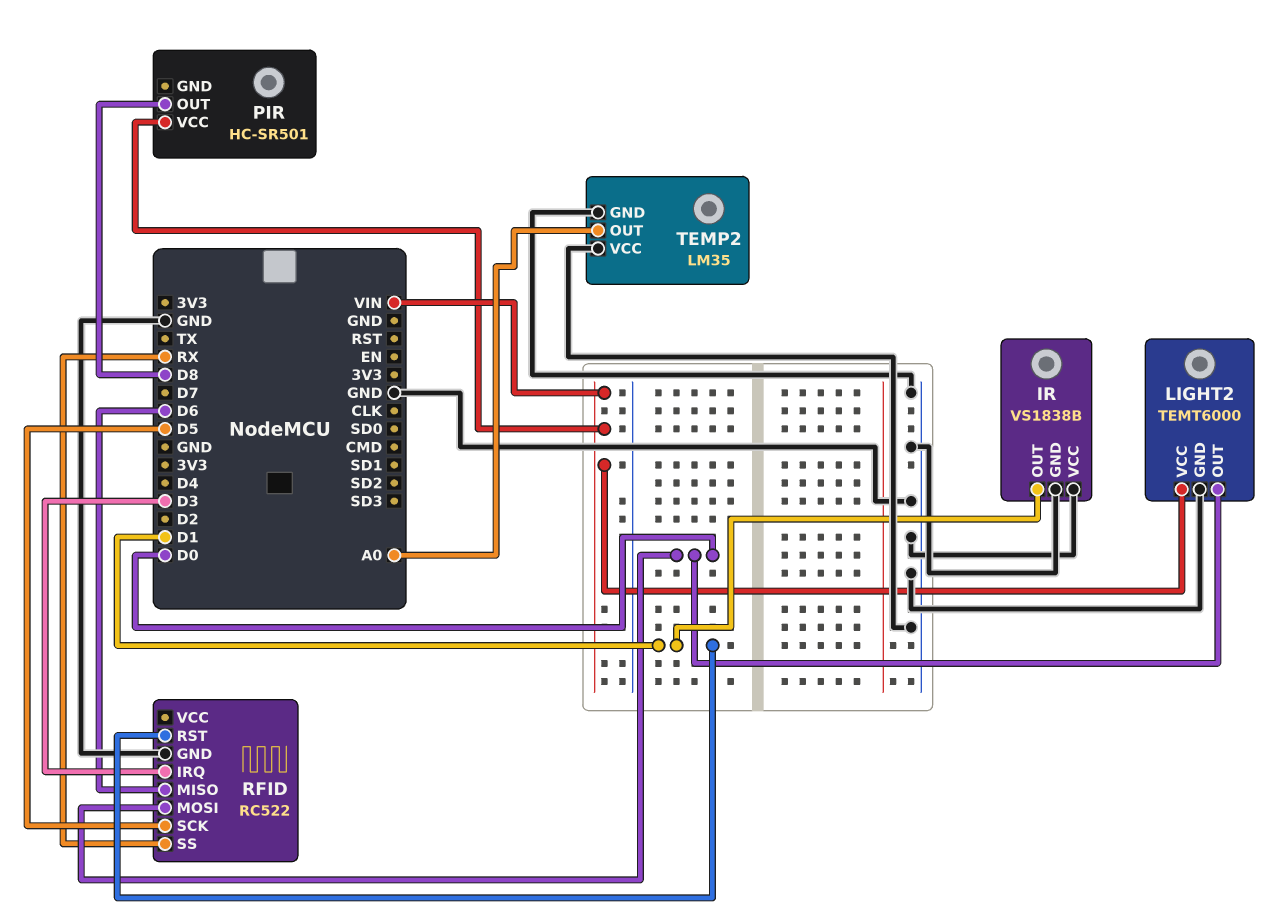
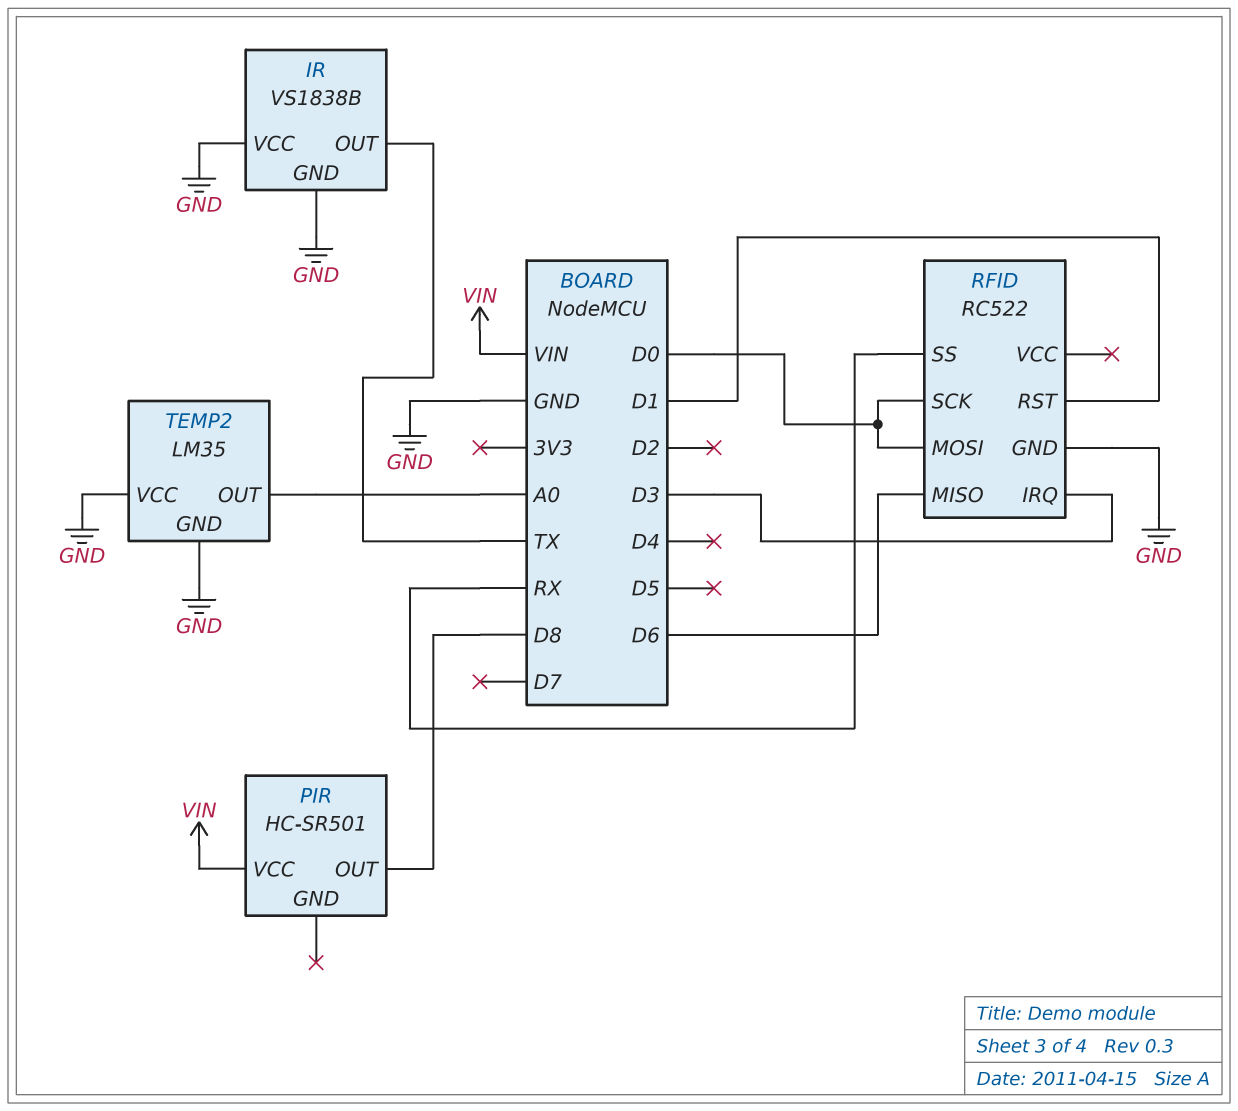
IR pin OUT: D1 -> TX
LIGHT2: TEMT6000 -> none
LIGHT2 pin GND: GND -> none
LIGHT2 pin OUT: D0 -> none
LIGHT2 pin VCC: VIN -> none
RFID pin SCK: D5 -> D0

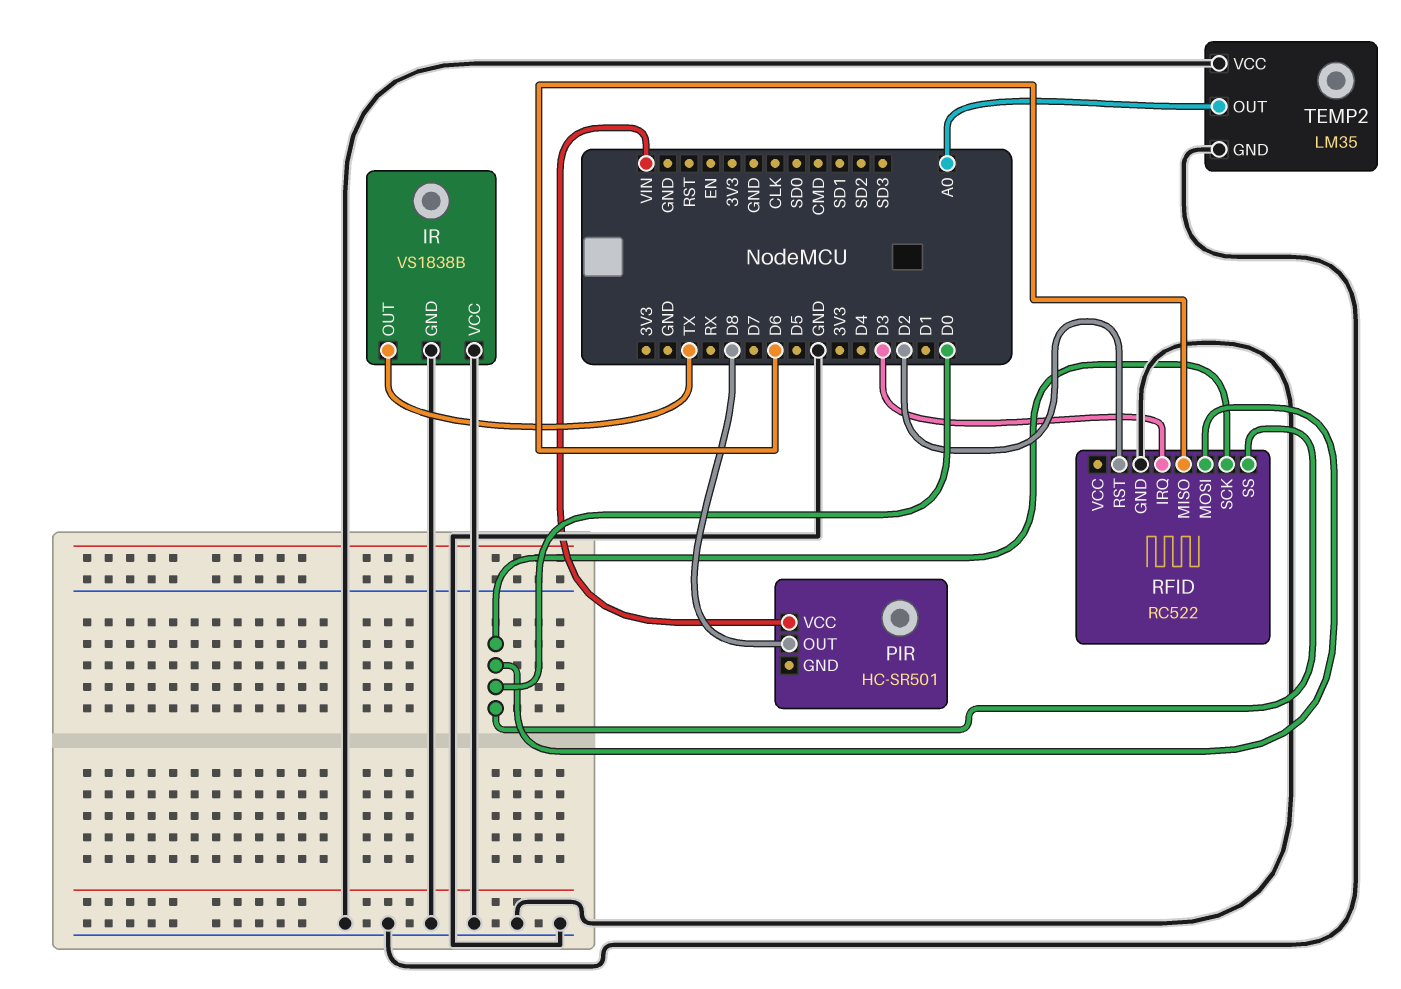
RFID pin RST: D1 -> D2
RFID pin SS: RX -> D0

